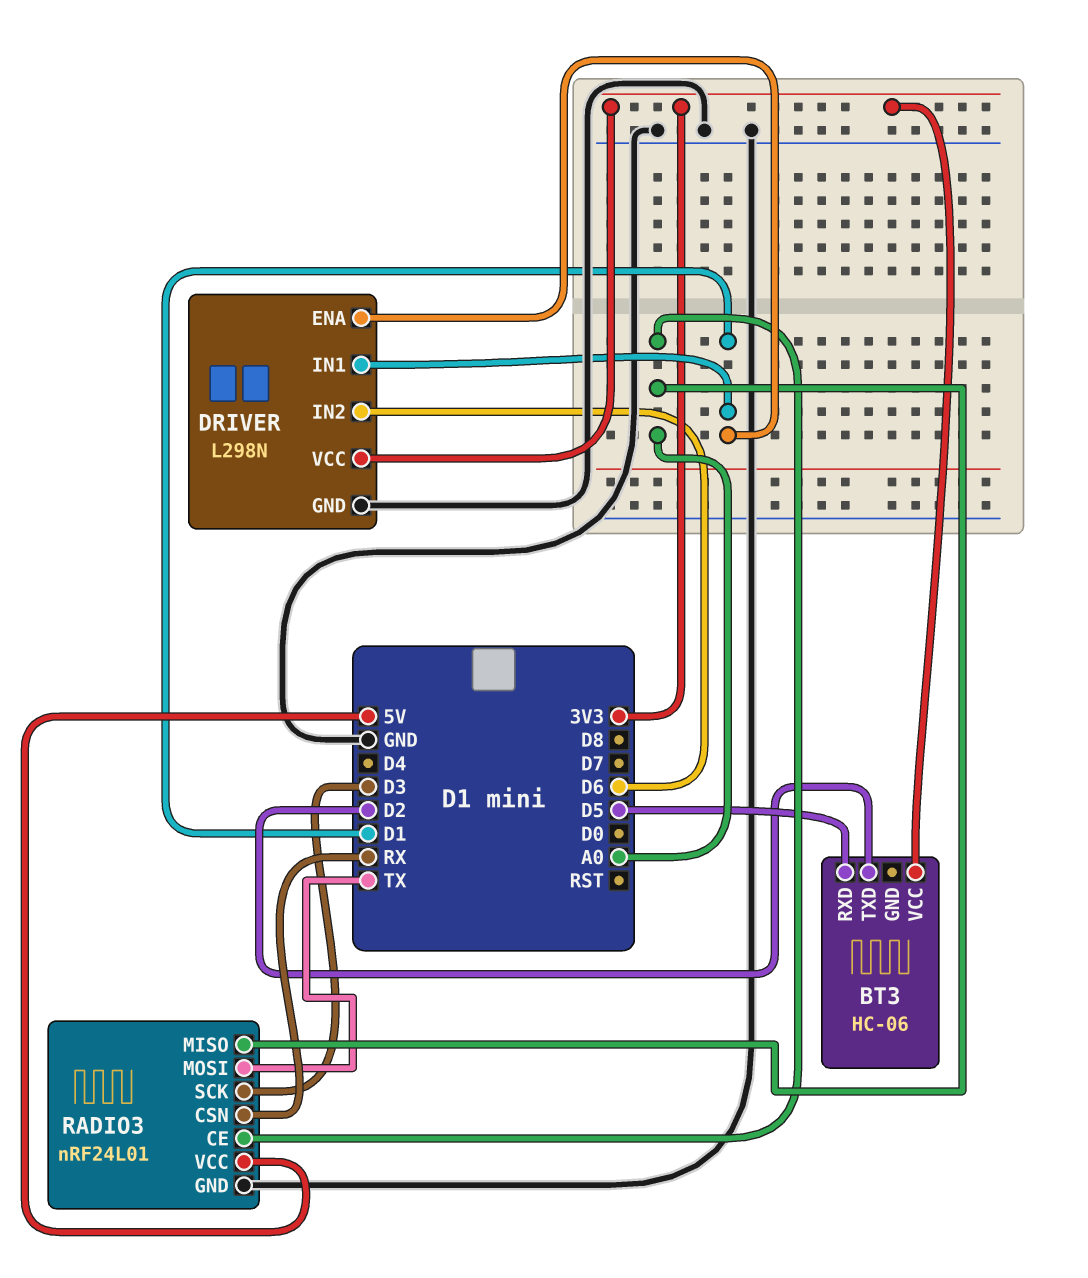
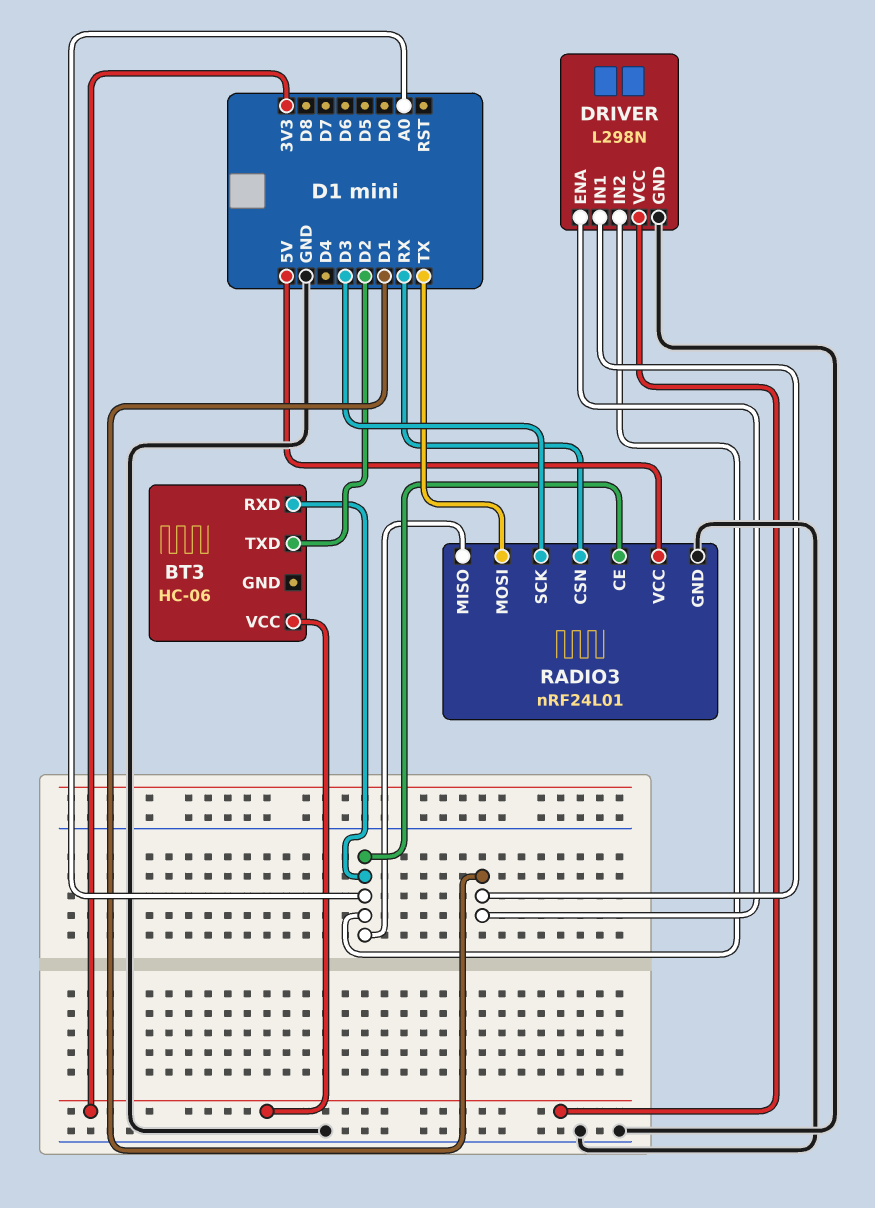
BT3 pin RXD: D5 -> A0
DRIVER pin IN2: D6 -> A0

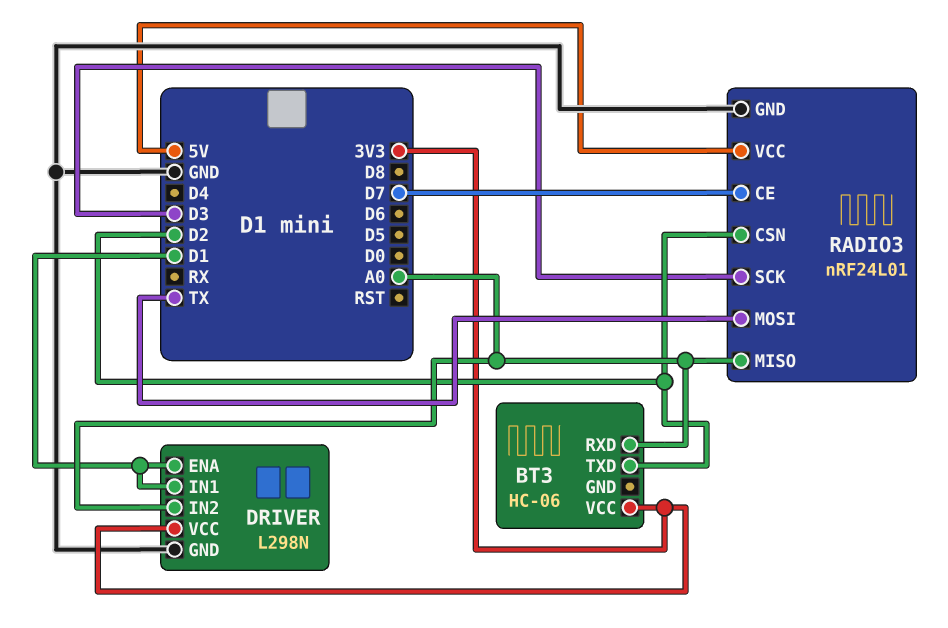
RADIO3 pin CE: A0 -> D7
RADIO3 pin CSN: RX -> D2

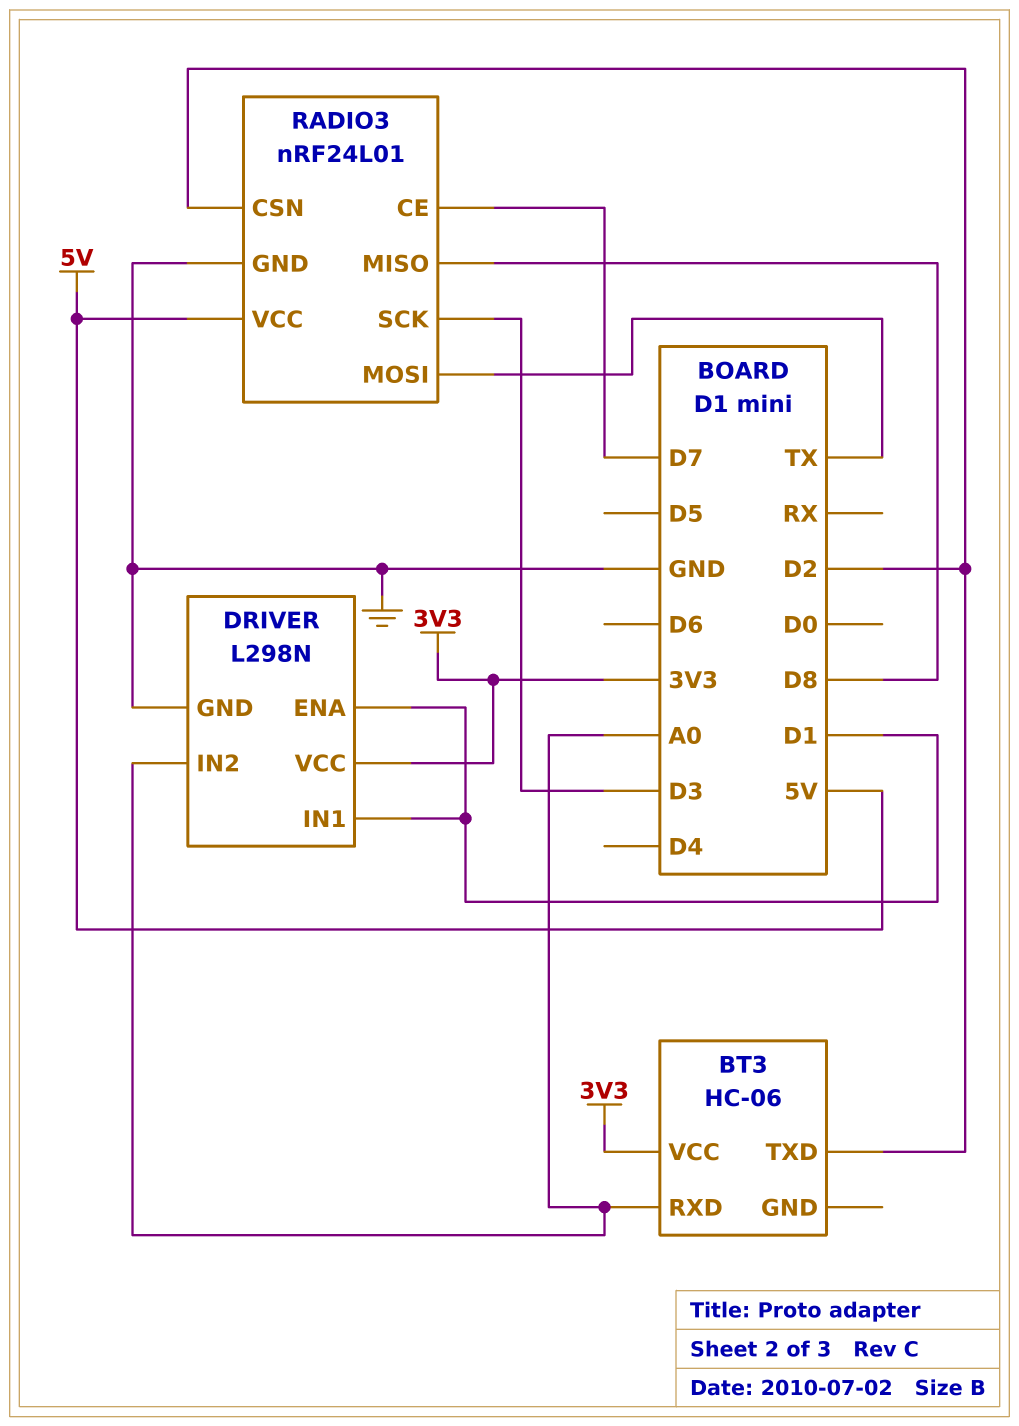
RADIO3 pin MISO: A0 -> D8

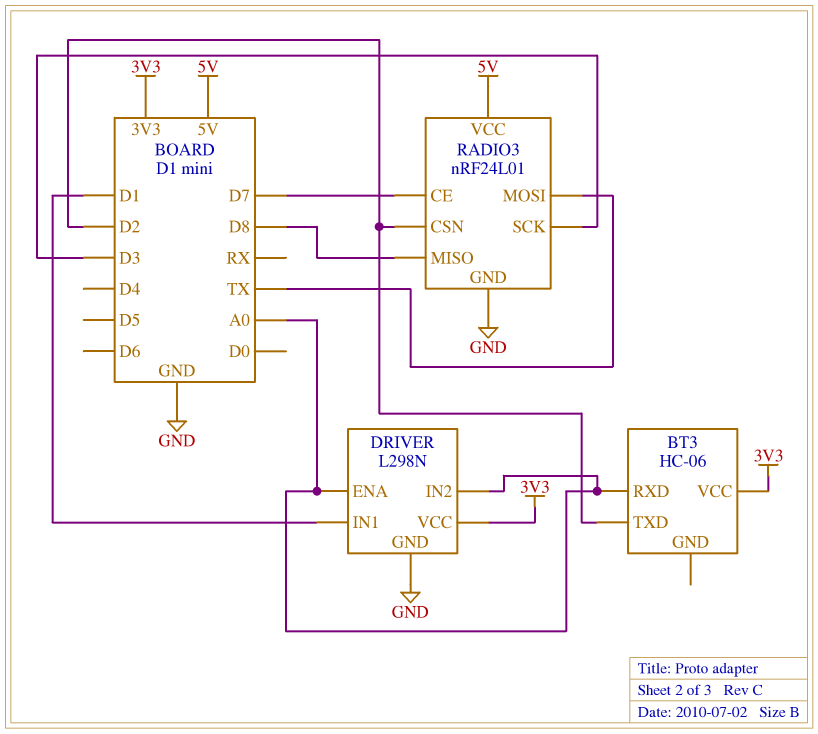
DRIVER pin ENA: D1 -> A0

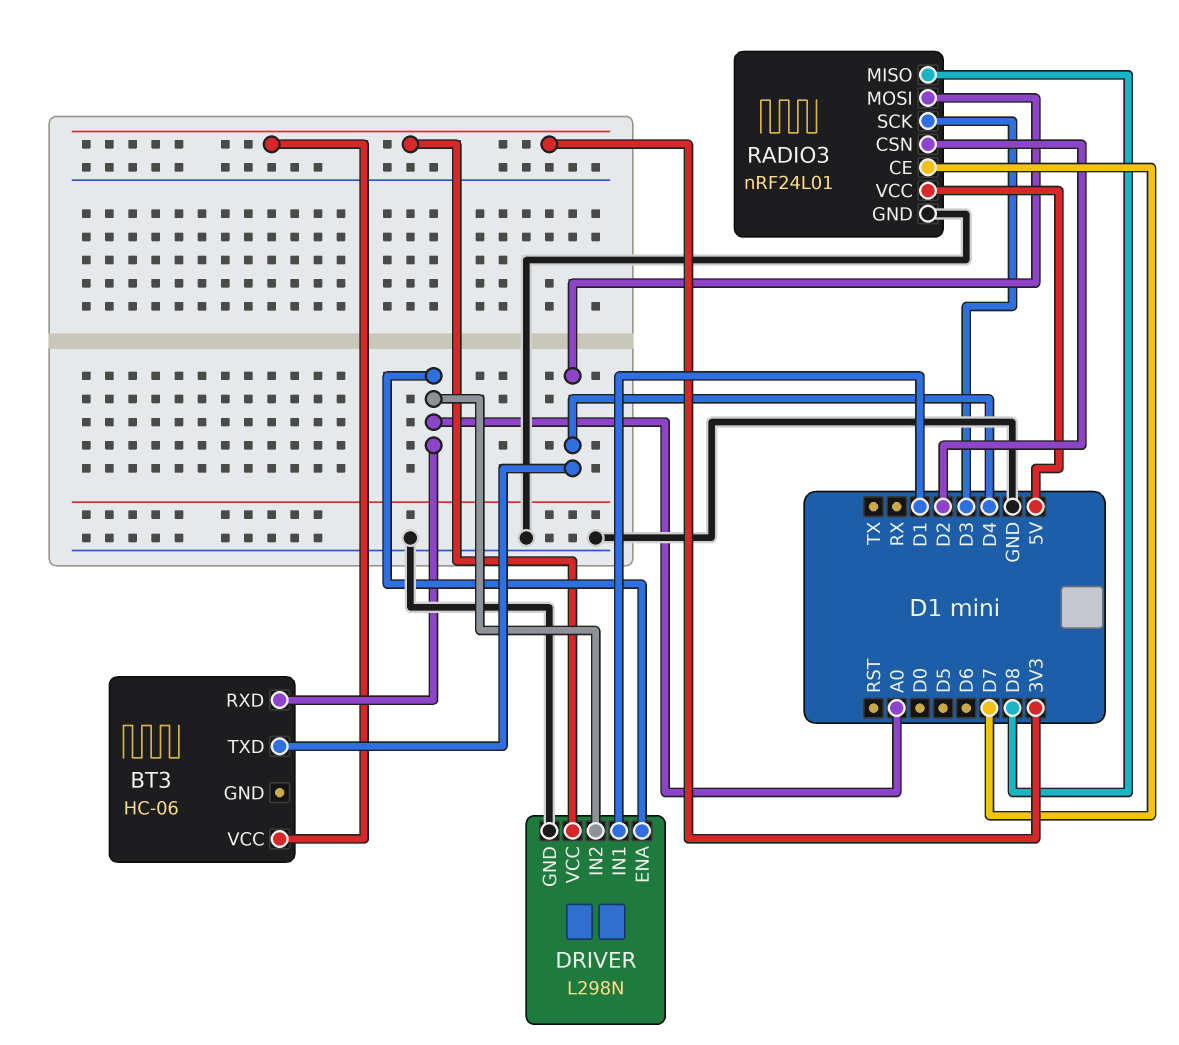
BT3 pin TXD: D2 -> D4
RADIO3 pin MOSI: TX -> D4

